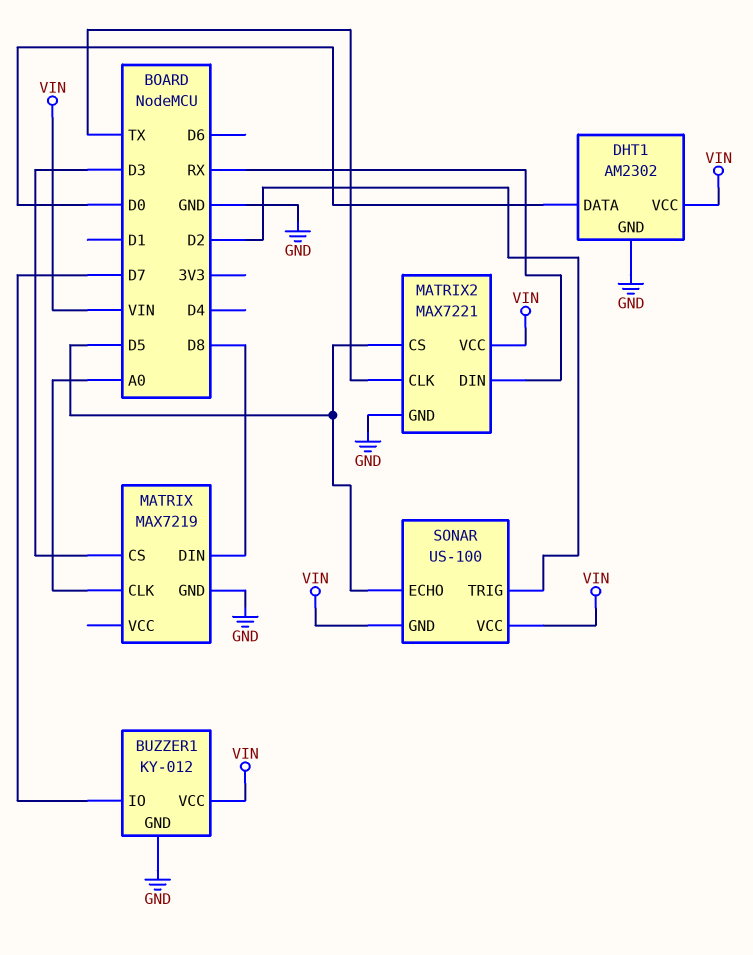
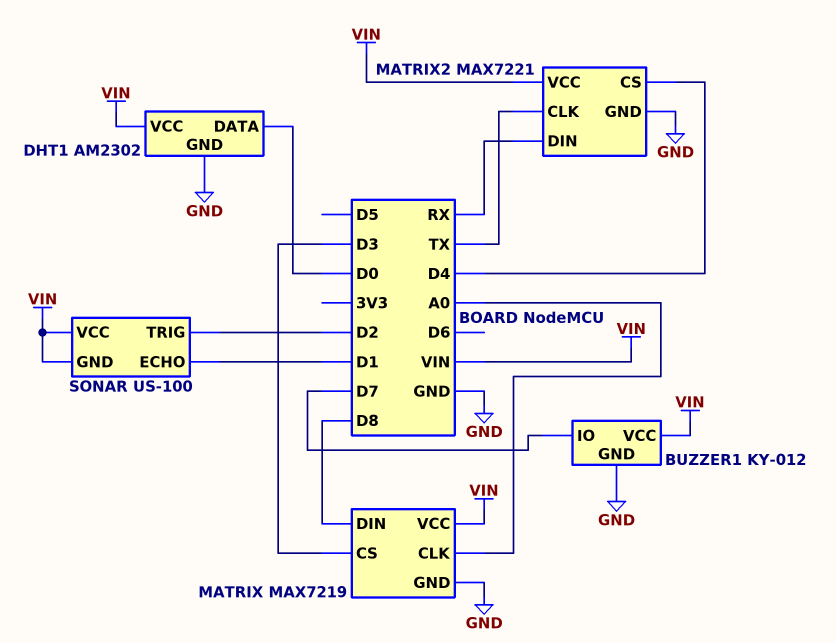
MATRIX pin VCC: none -> VIN
MATRIX2 pin CS: D5 -> D4
SONAR pin ECHO: D5 -> D1

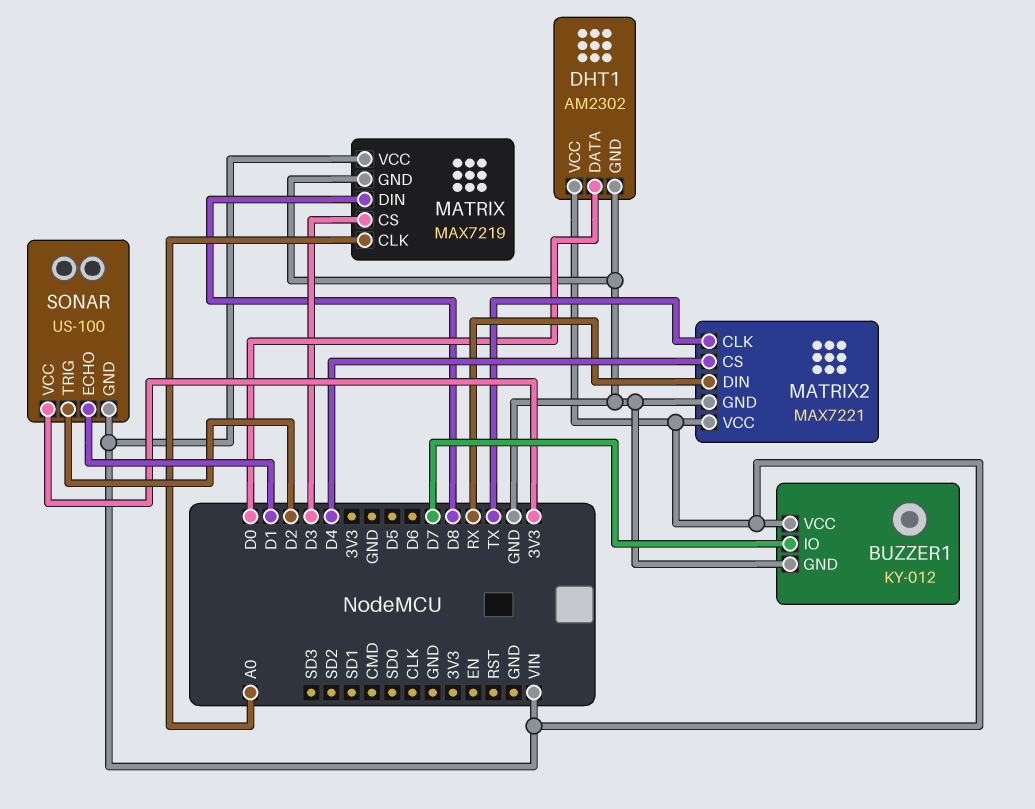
SONAR pin VCC: VIN -> 3V3

